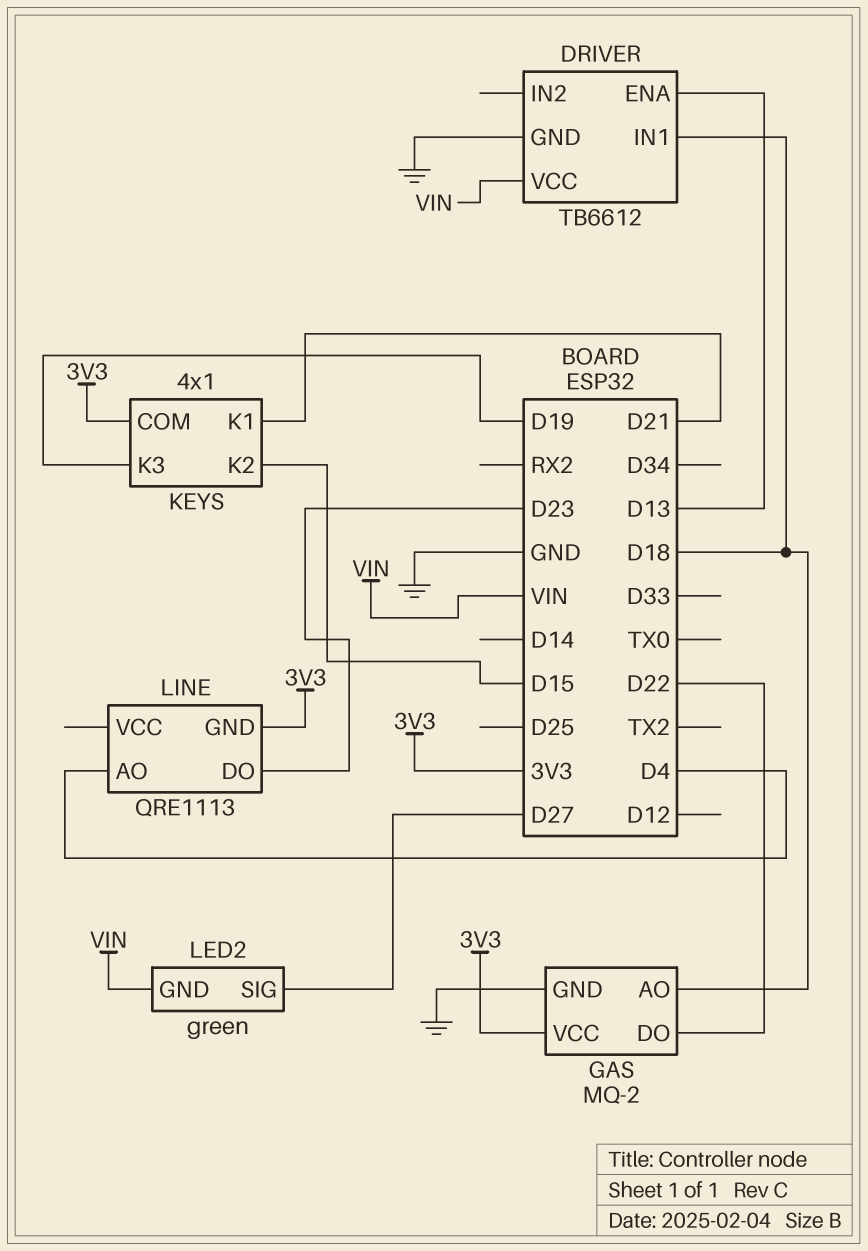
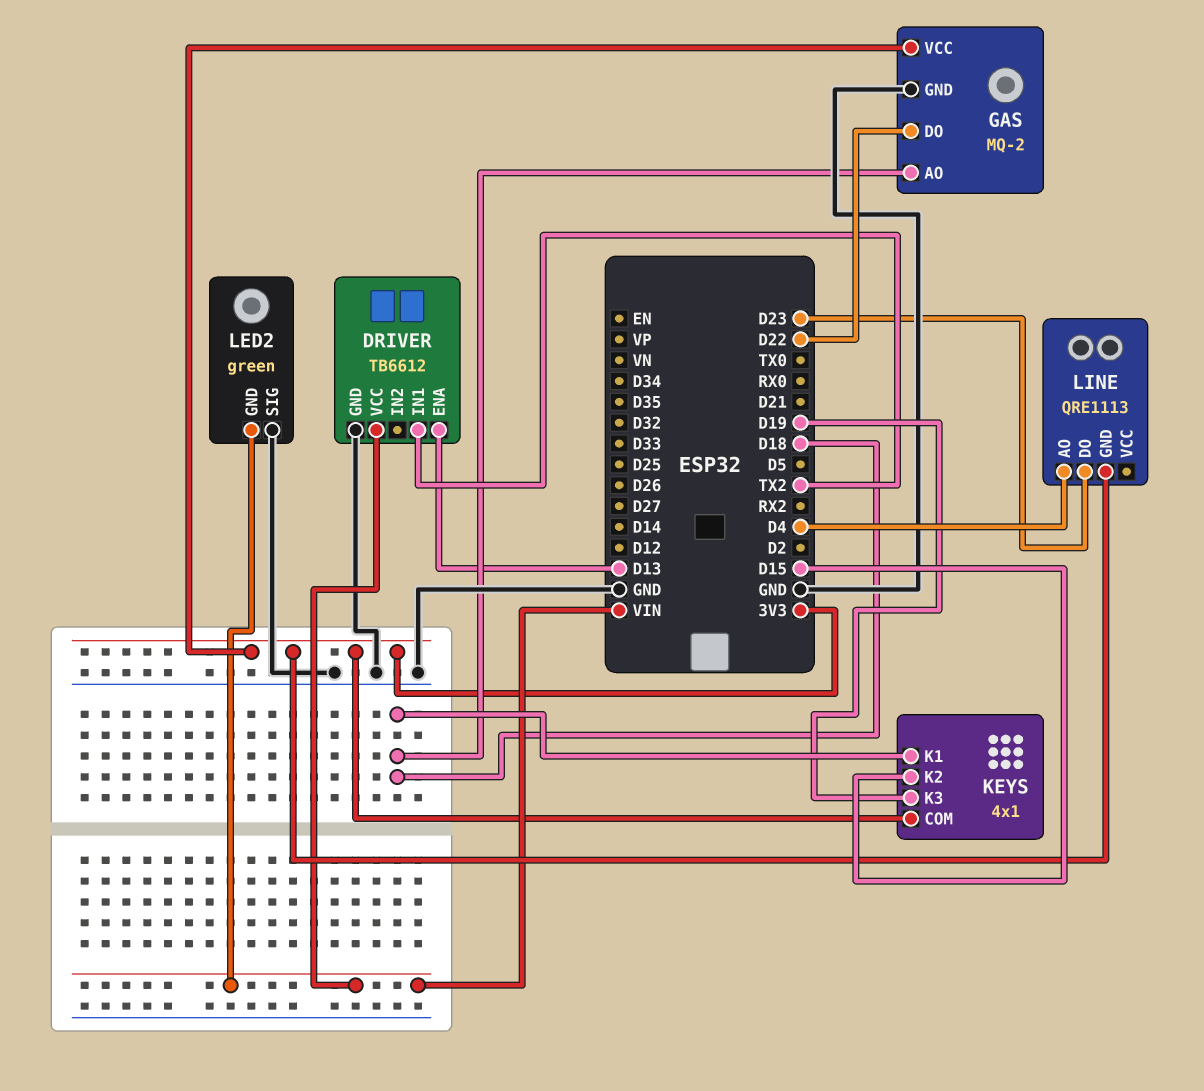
DRIVER pin IN1: D18 -> TX2
KEYS pin K1: D21 -> D18
LED2 pin SIG: D27 -> GND

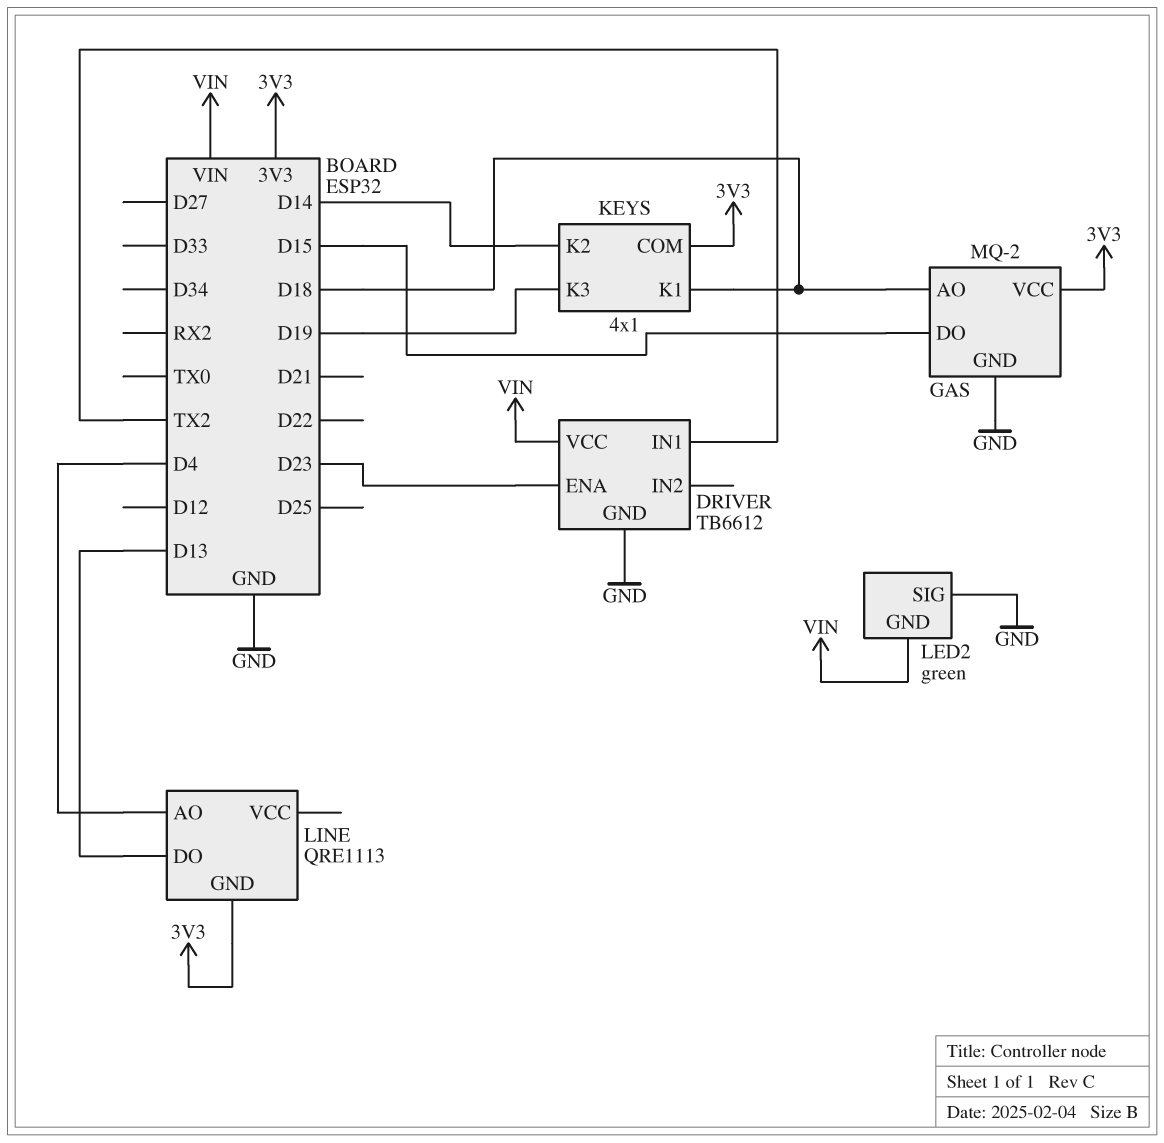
DRIVER pin ENA: D13 -> D23
GAS pin DO: D22 -> D15
KEYS pin K2: D15 -> D14
LINE pin DO: D23 -> D13

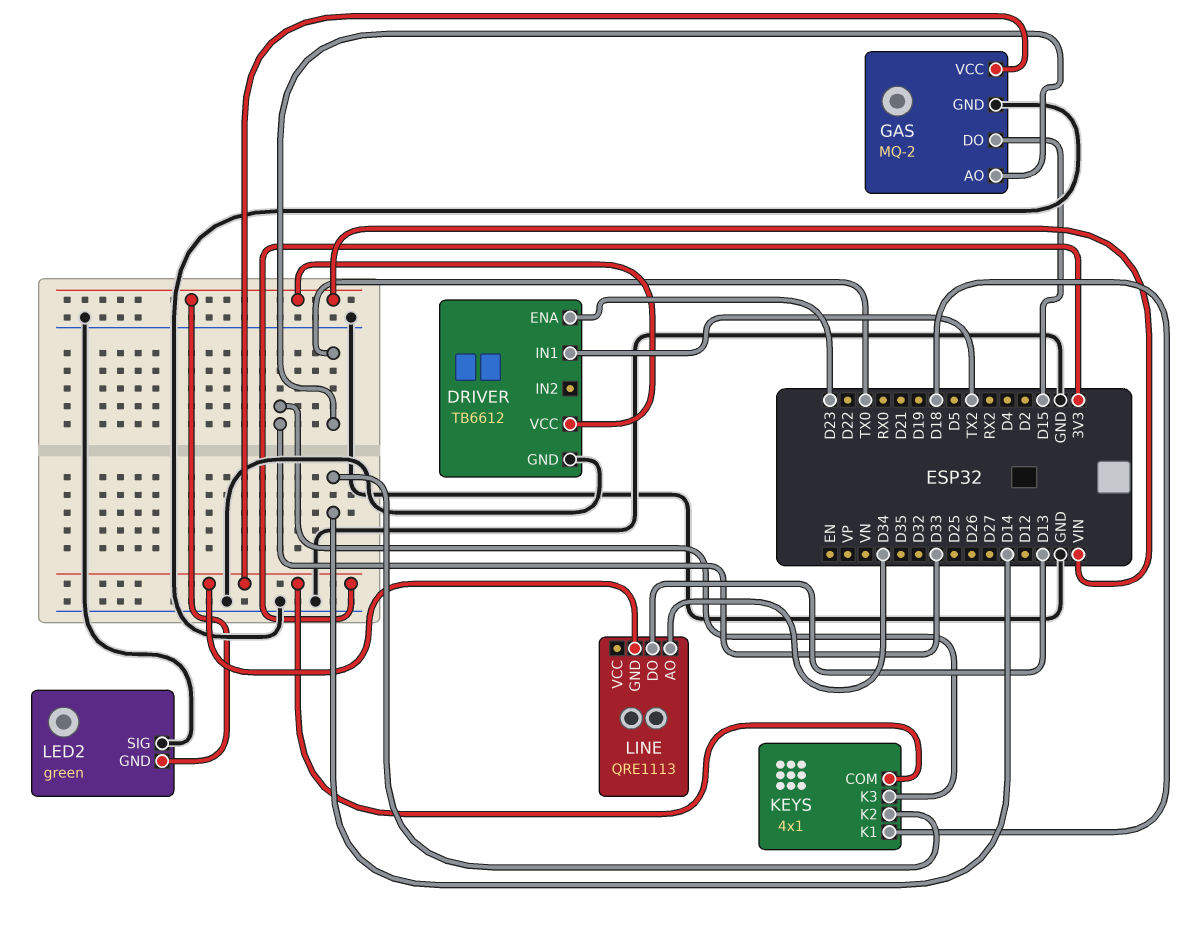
GAS pin AO: D18 -> TX0
KEYS pin K3: D19 -> D33
LINE pin AO: D4 -> D34

